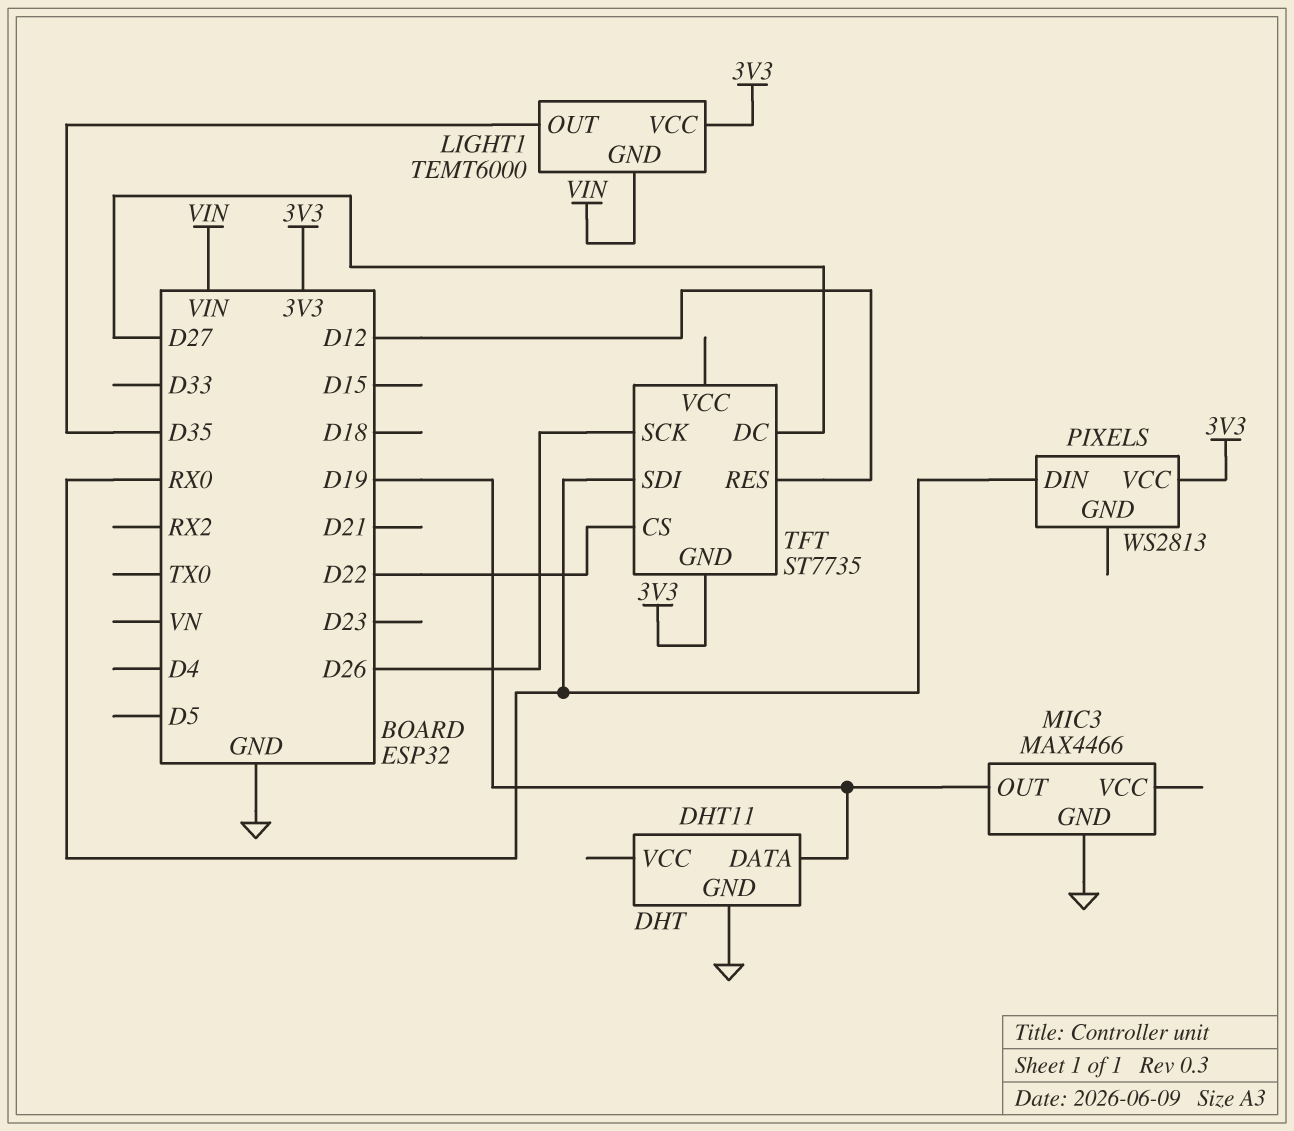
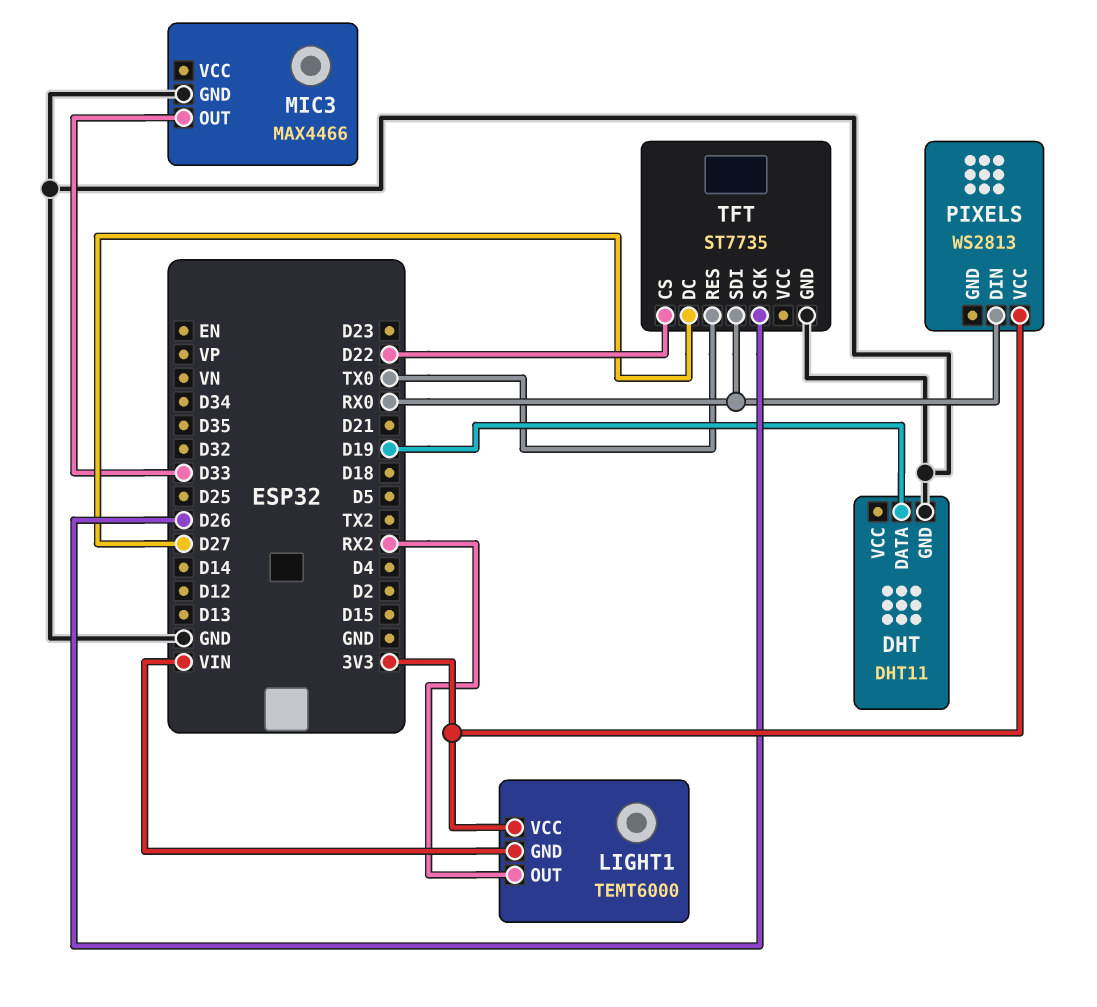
LIGHT1 pin OUT: D35 -> RX2
MIC3 pin OUT: D19 -> D33
TFT pin GND: 3V3 -> GND
TFT pin RES: D12 -> TX0

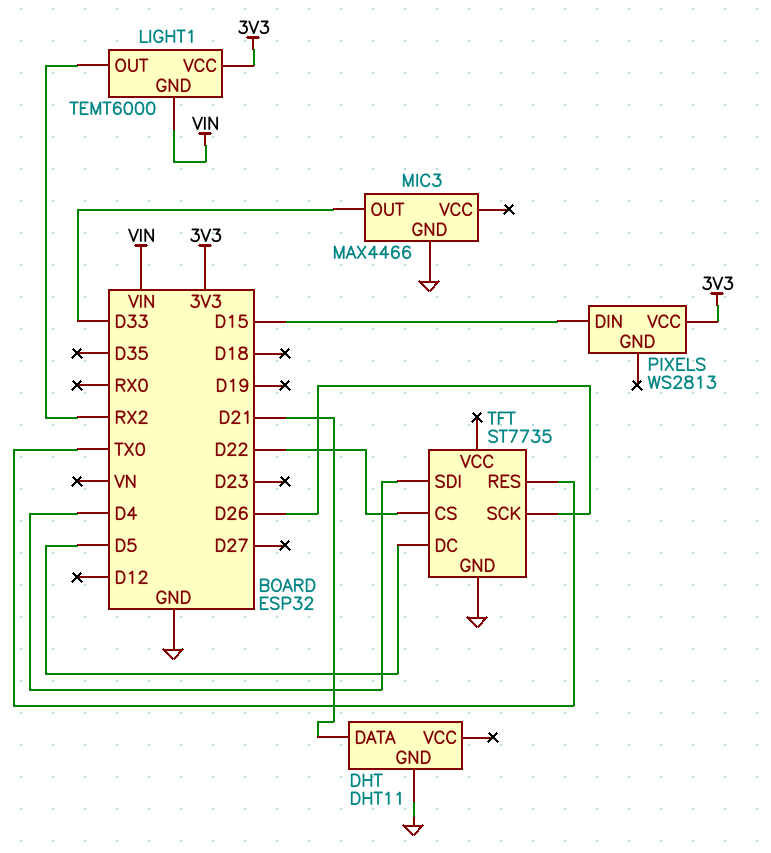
DHT pin DATA: D19 -> D21
PIXELS pin DIN: RX0 -> D15
TFT pin DC: D27 -> D5
TFT pin SDI: RX0 -> D4

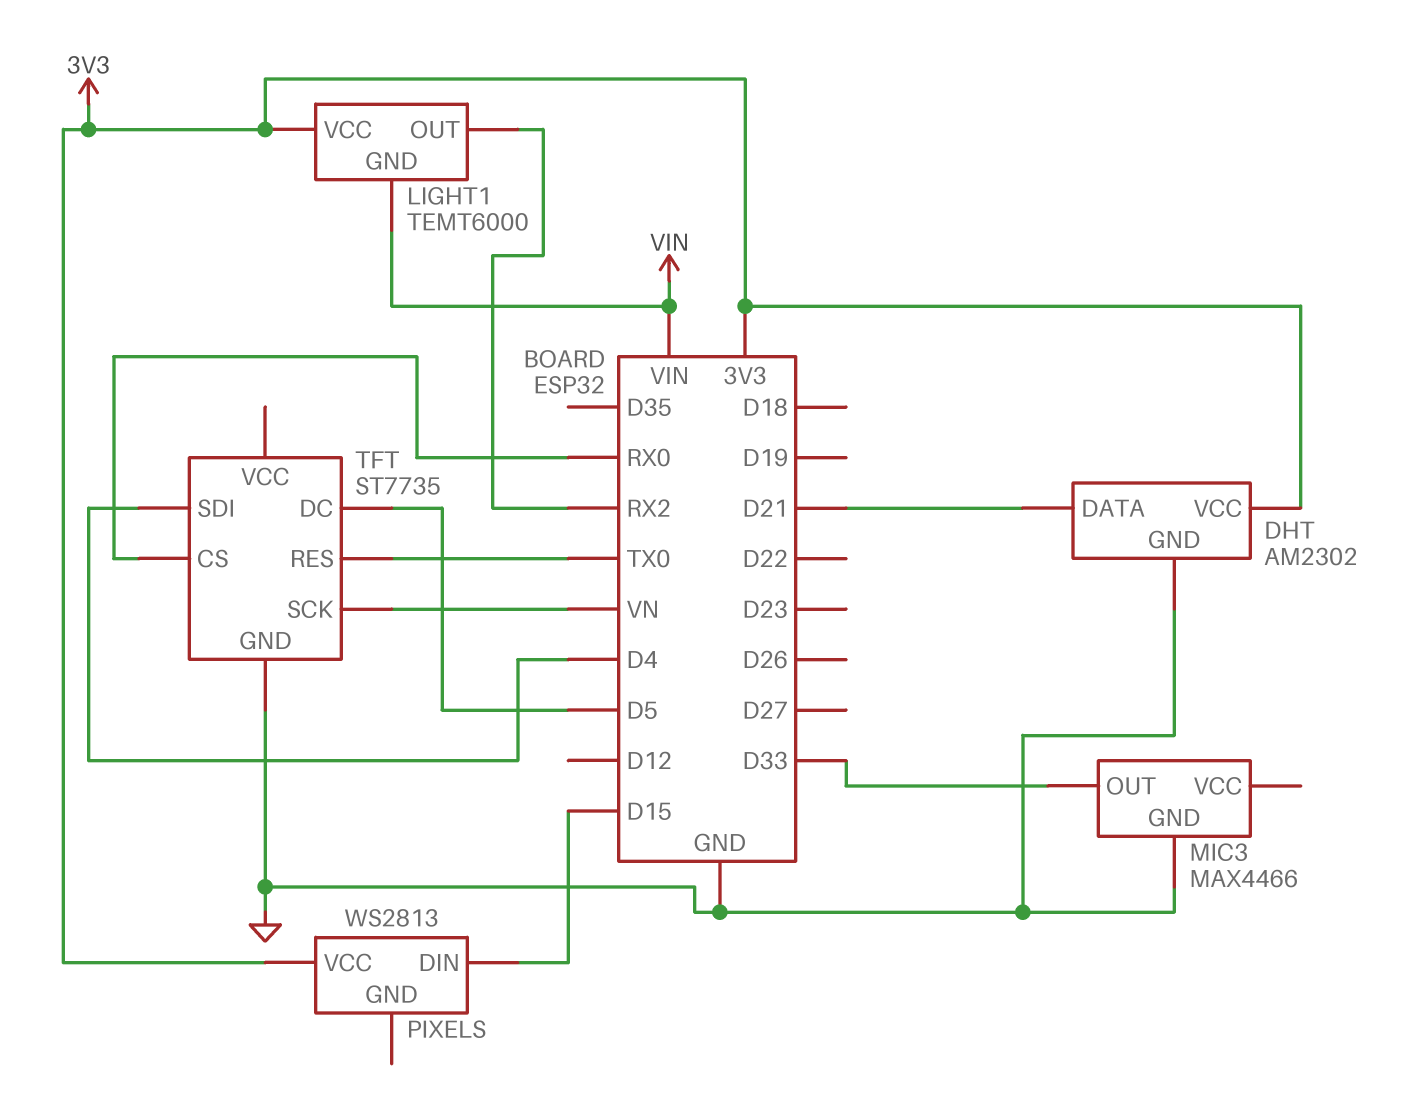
DHT: DHT11 -> AM2302
DHT pin VCC: none -> 3V3
TFT pin CS: D22 -> RX0
TFT pin SCK: D26 -> VN

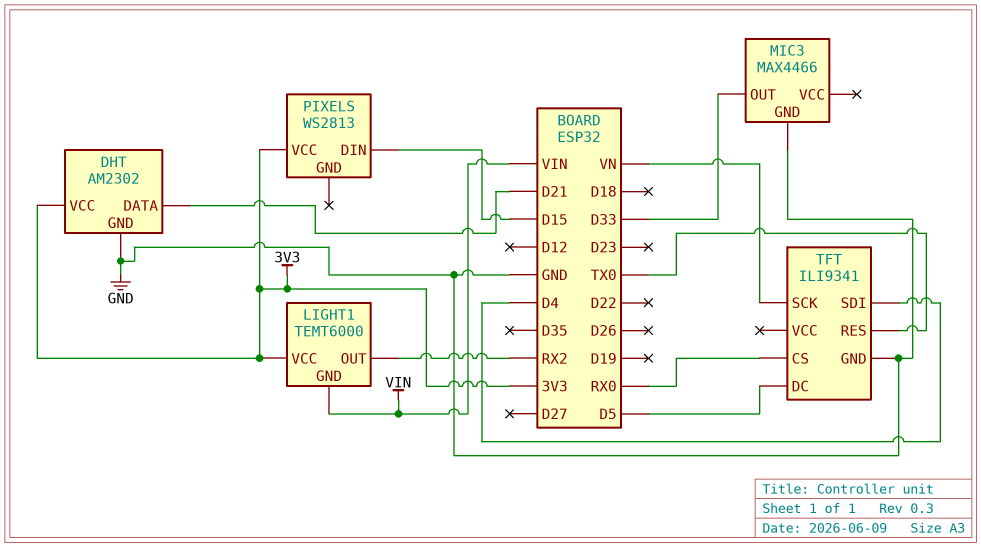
TFT: ST7735 -> ILI9341

